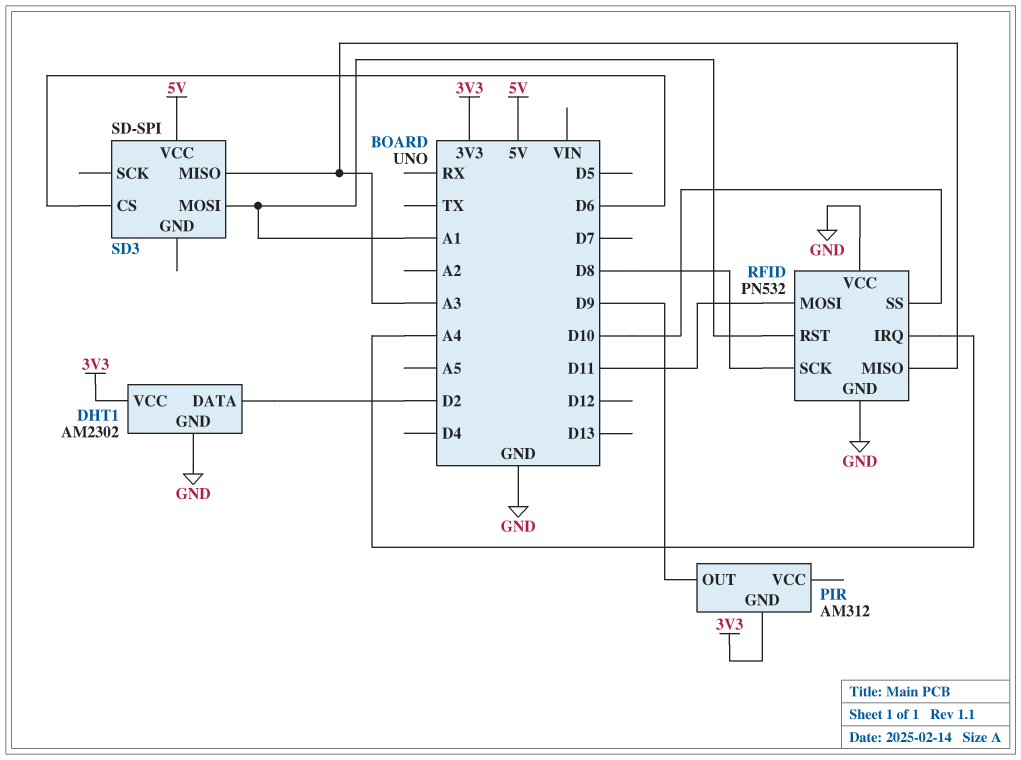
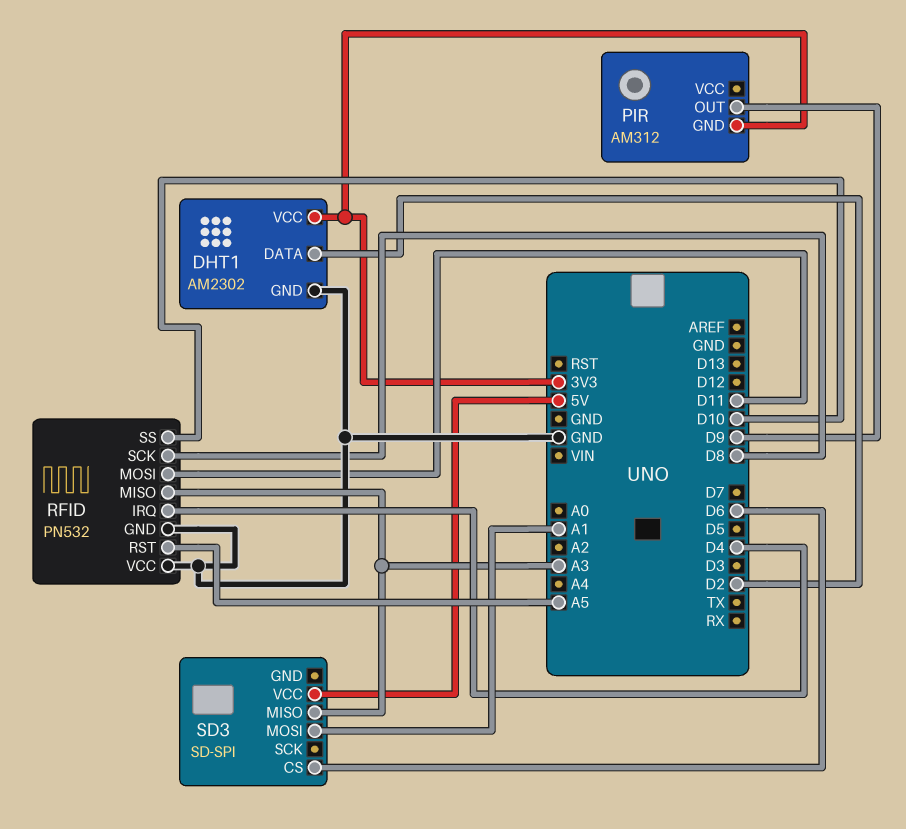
RFID pin IRQ: A4 -> D4
RFID pin RST: A1 -> A5

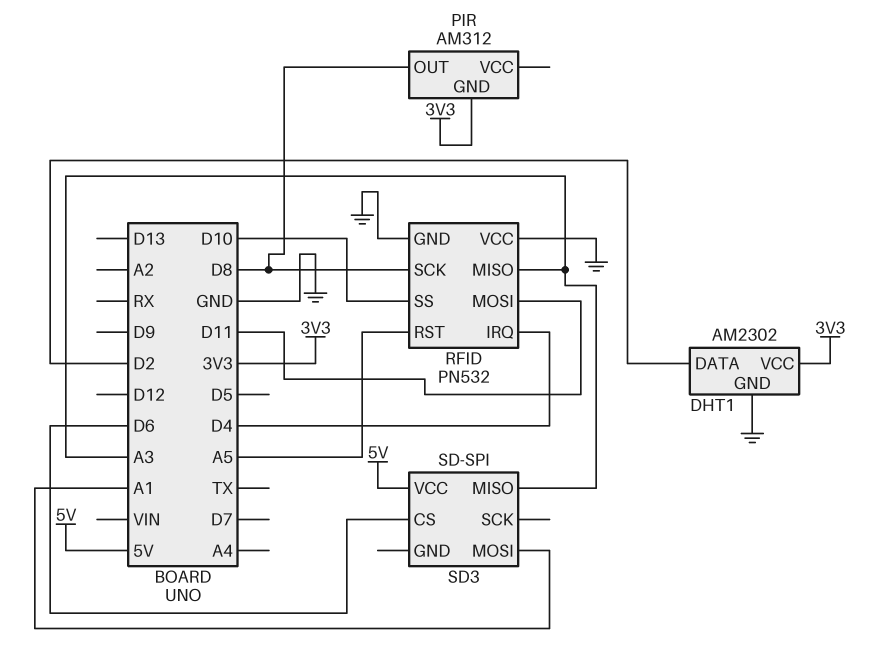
PIR pin OUT: D9 -> D8

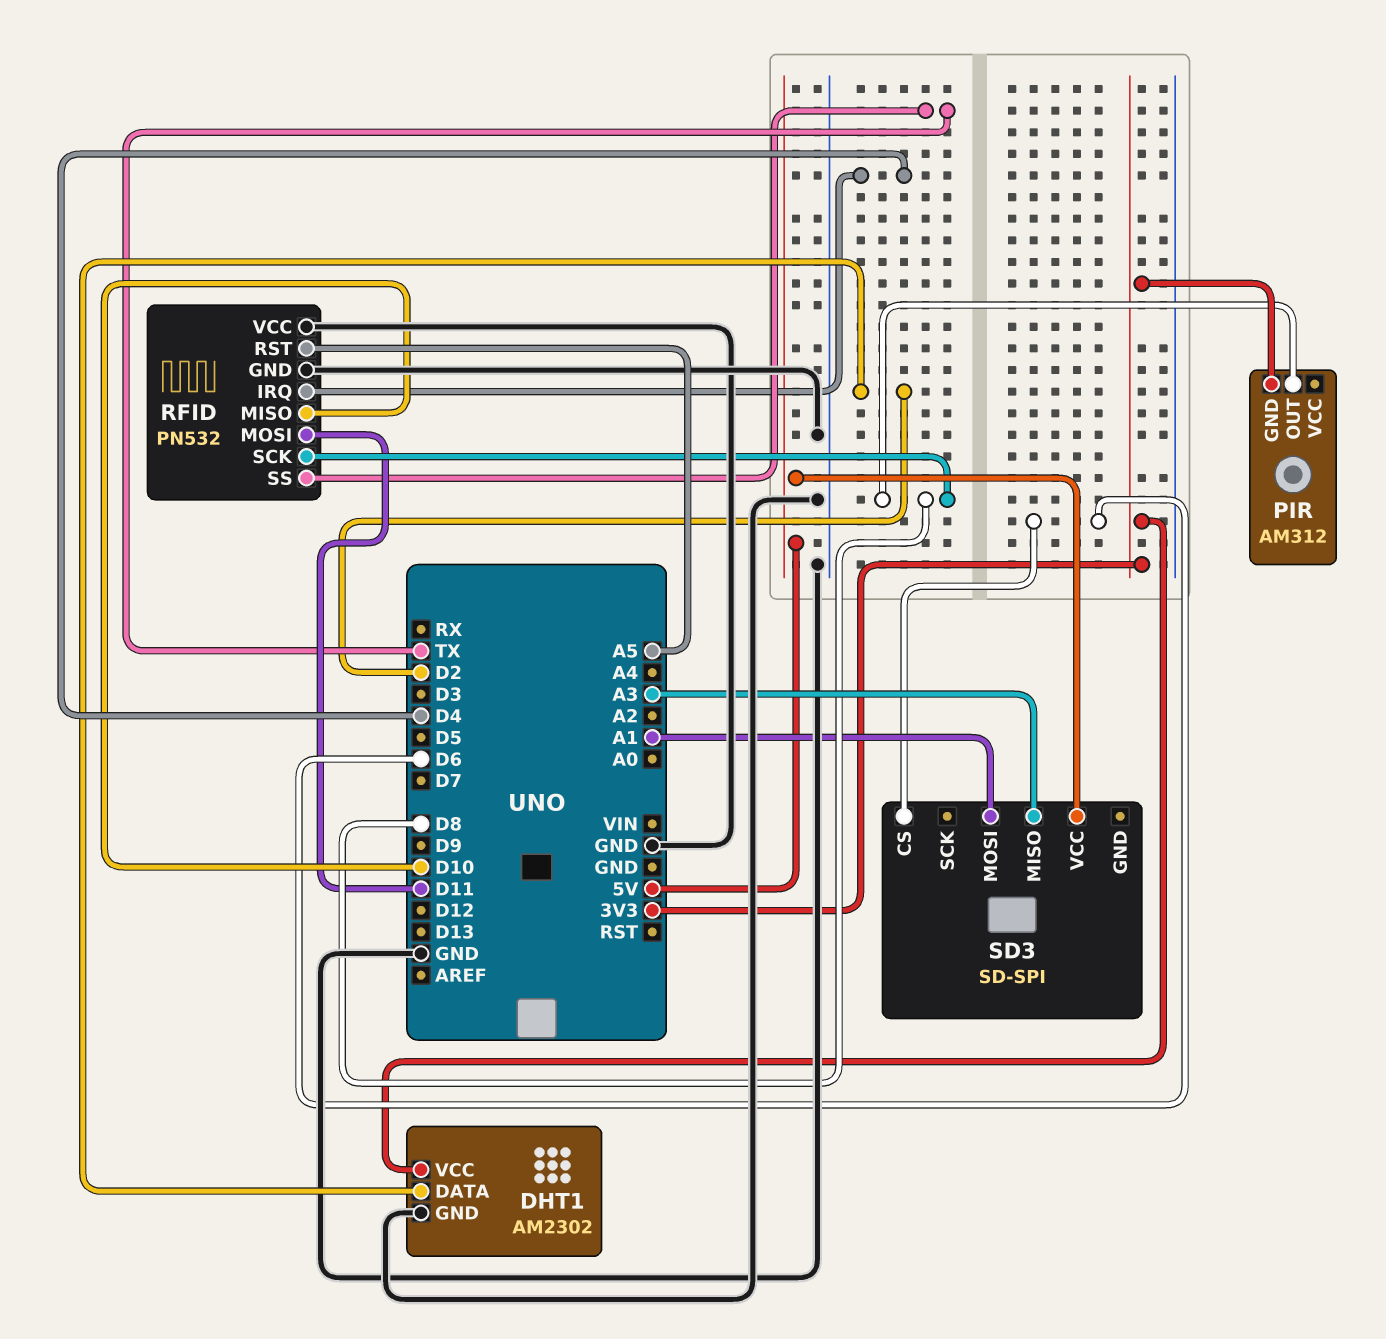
RFID pin MISO: A3 -> D10
RFID pin SS: D10 -> TX

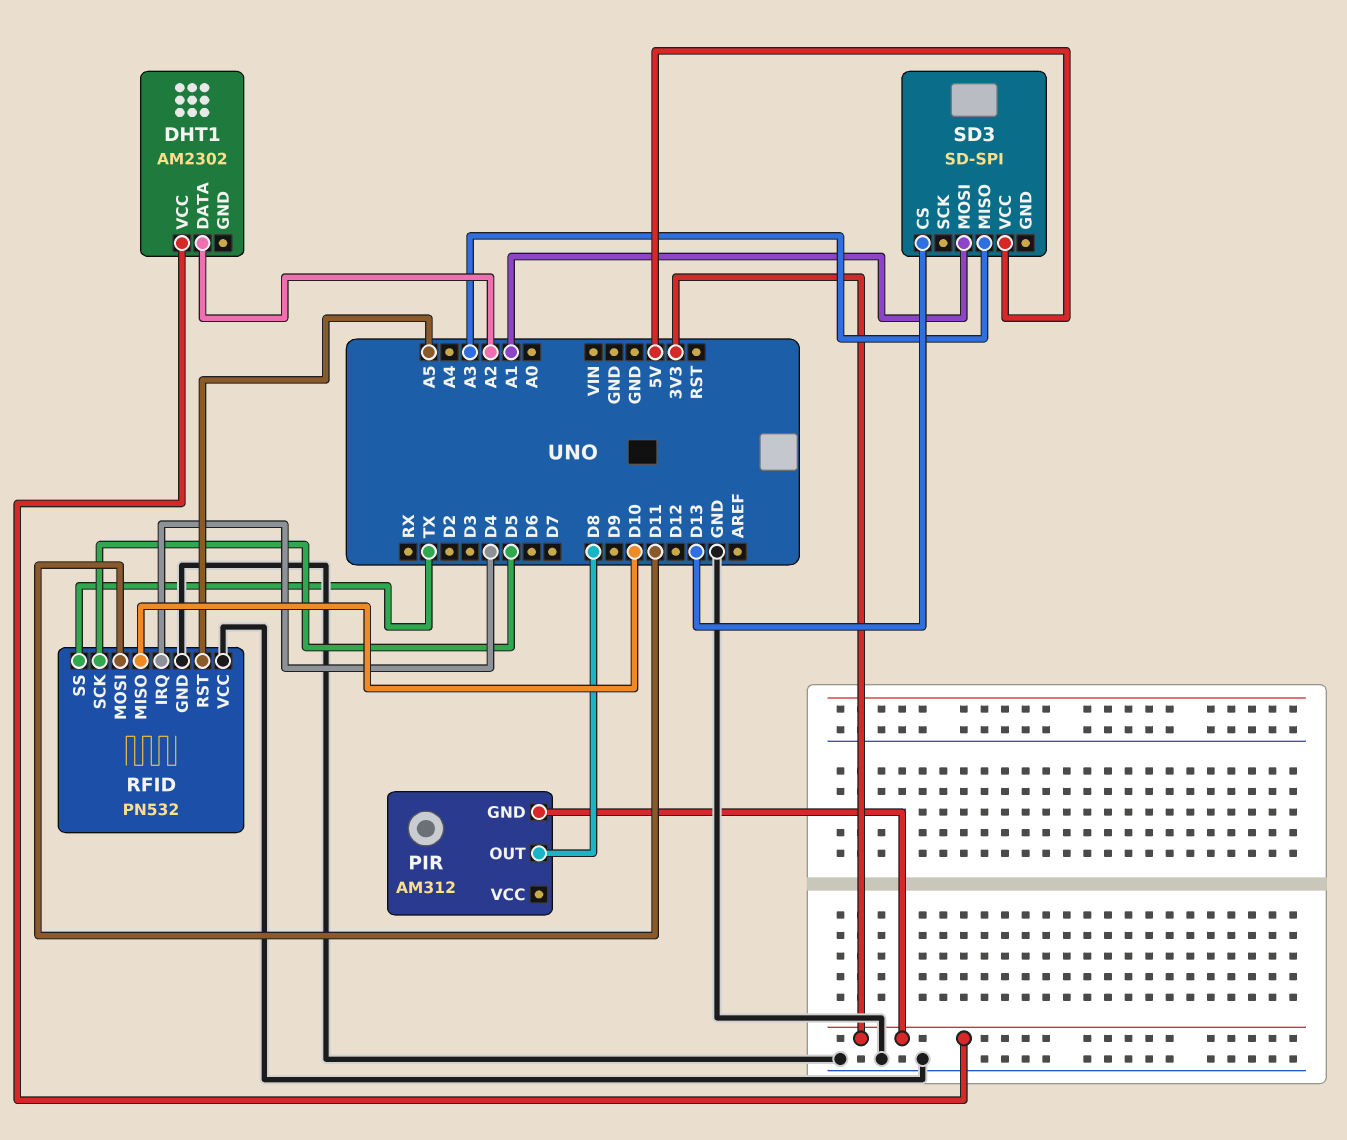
DHT1 pin DATA: D2 -> A2
DHT1 pin GND: GND -> none
RFID pin SCK: D8 -> D5
SD3 pin CS: D6 -> D13

